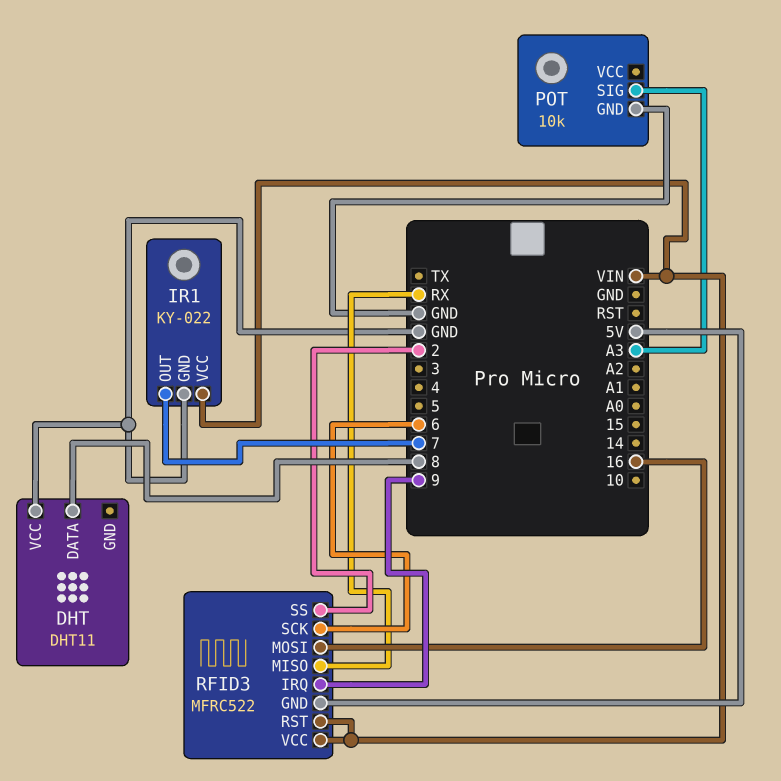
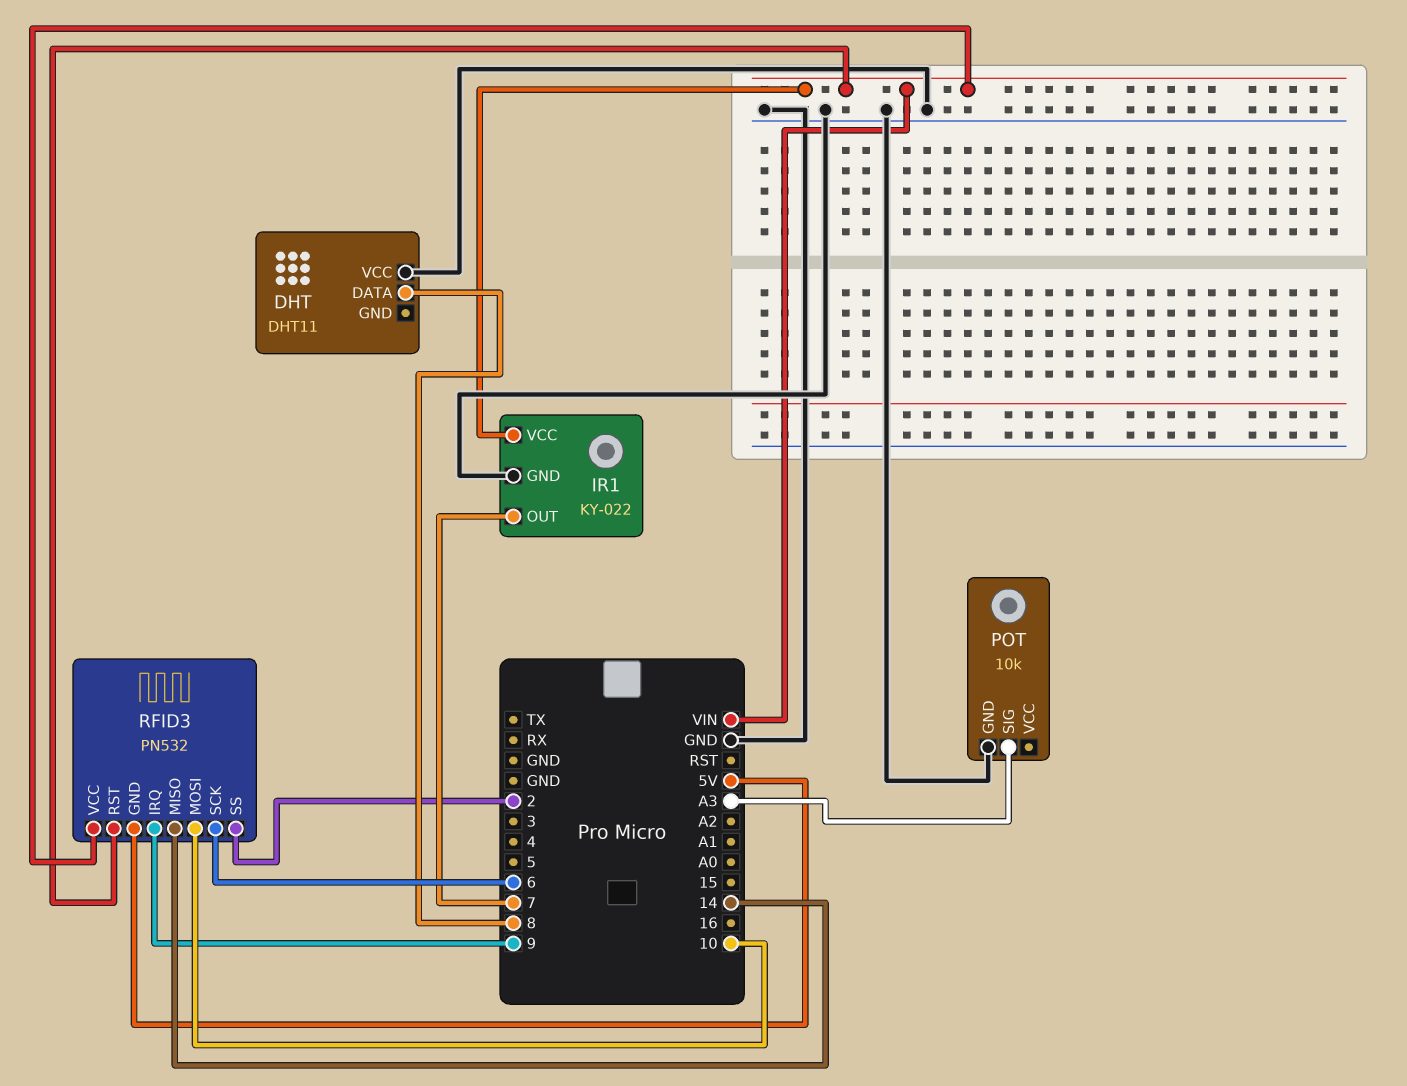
RFID3: MFRC522 -> PN532
RFID3 pin MISO: RX -> 14
RFID3 pin MOSI: 16 -> 10

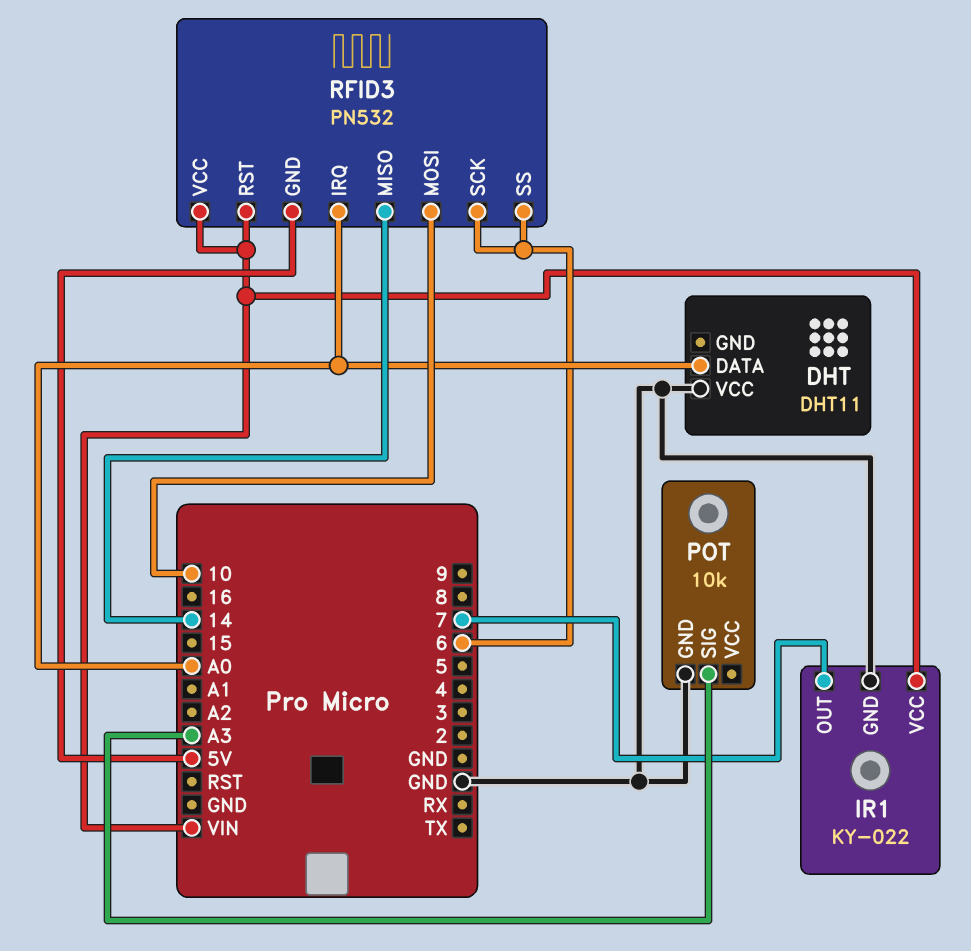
DHT pin DATA: 8 -> A0
RFID3 pin IRQ: 9 -> A0
RFID3 pin SS: 2 -> 6

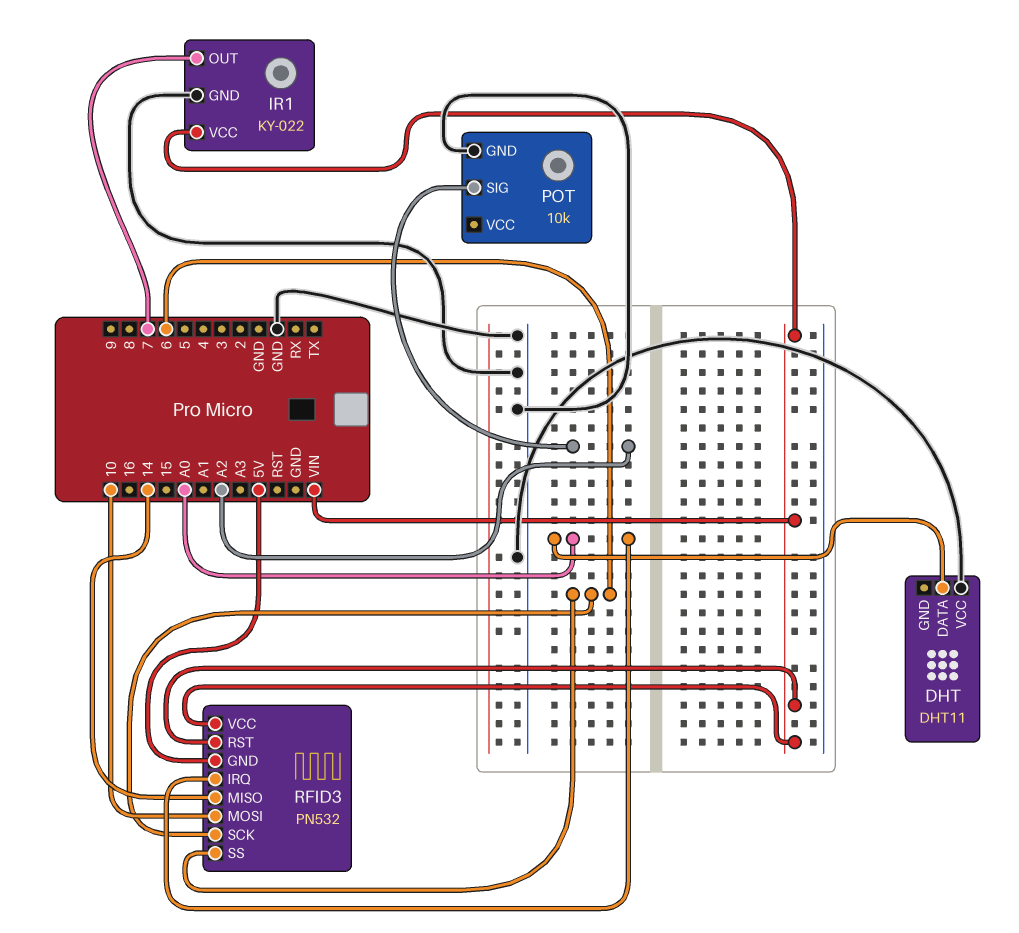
POT pin SIG: A3 -> A2

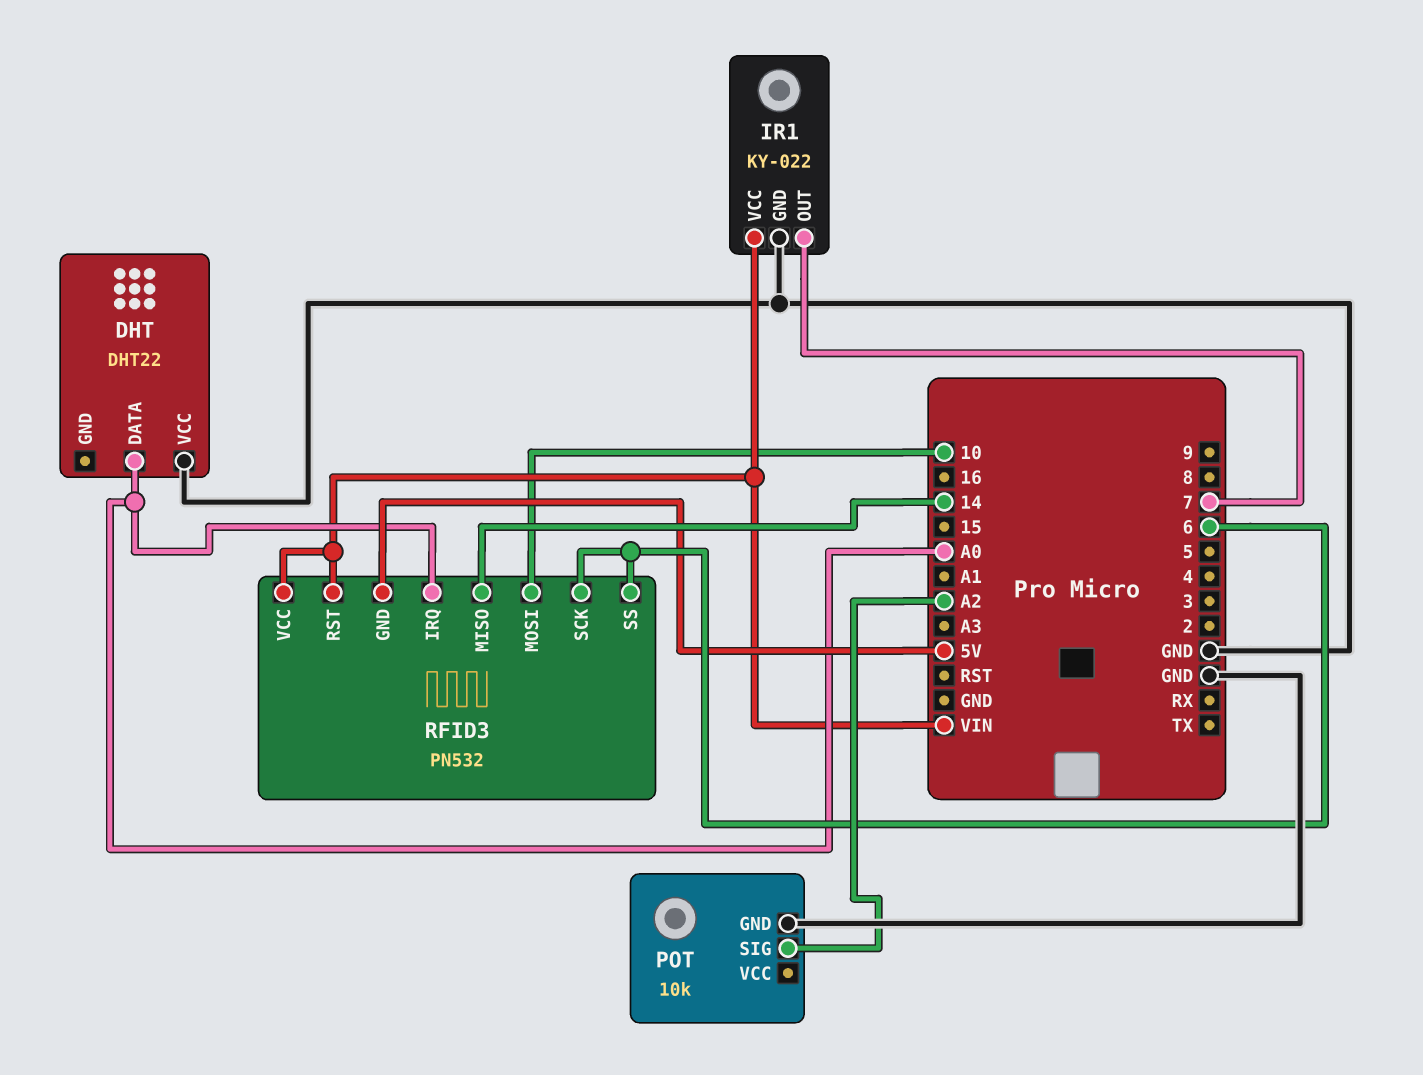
DHT: DHT11 -> DHT22

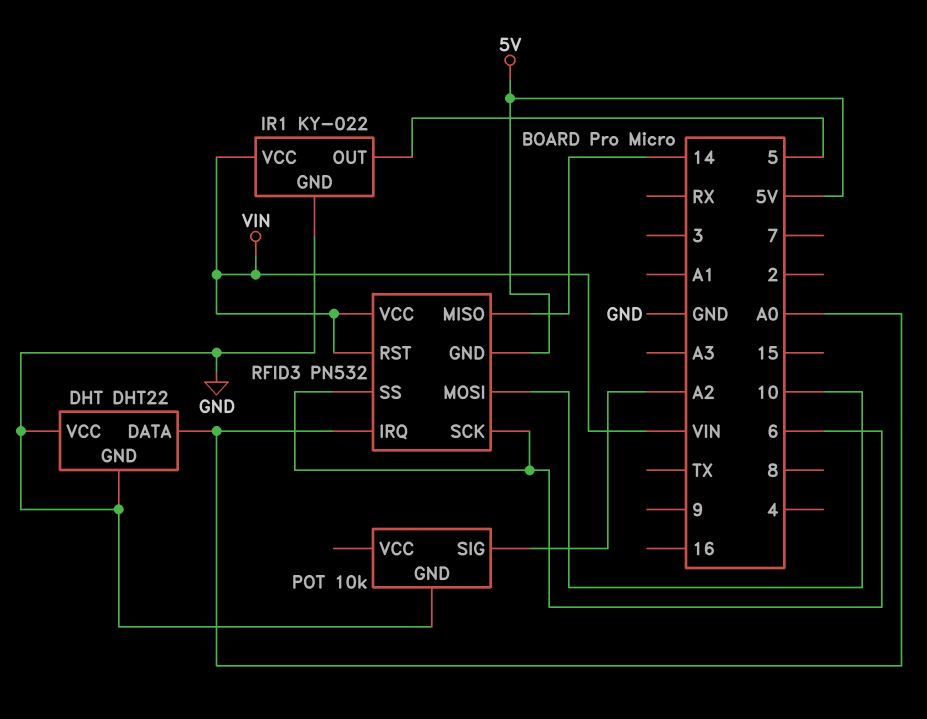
DHT pin GND: none -> GND
IR1 pin OUT: 7 -> 5

